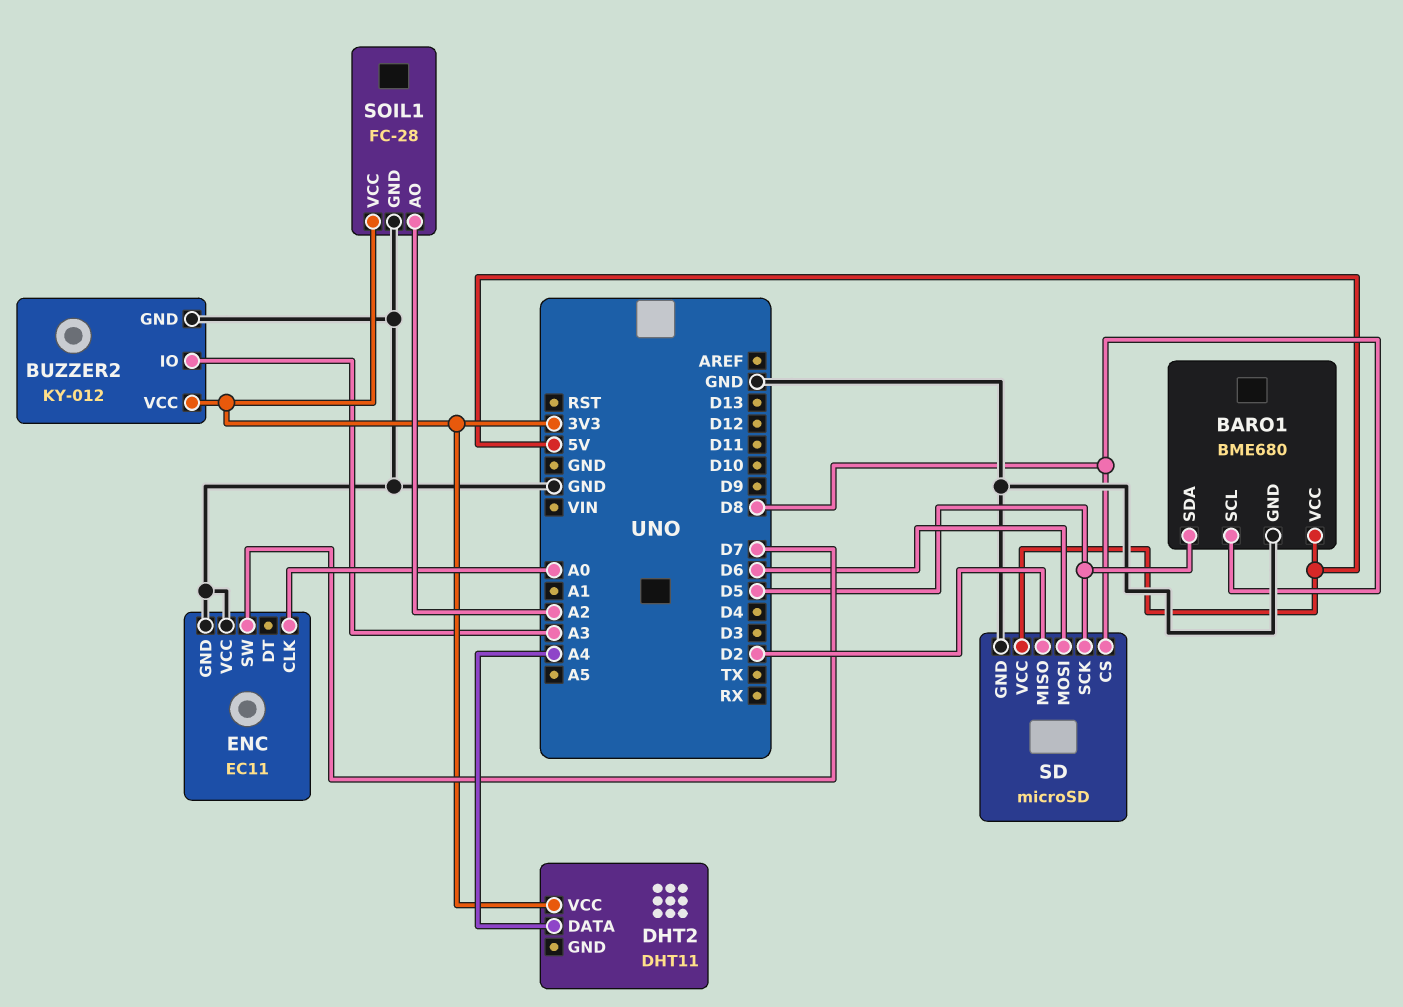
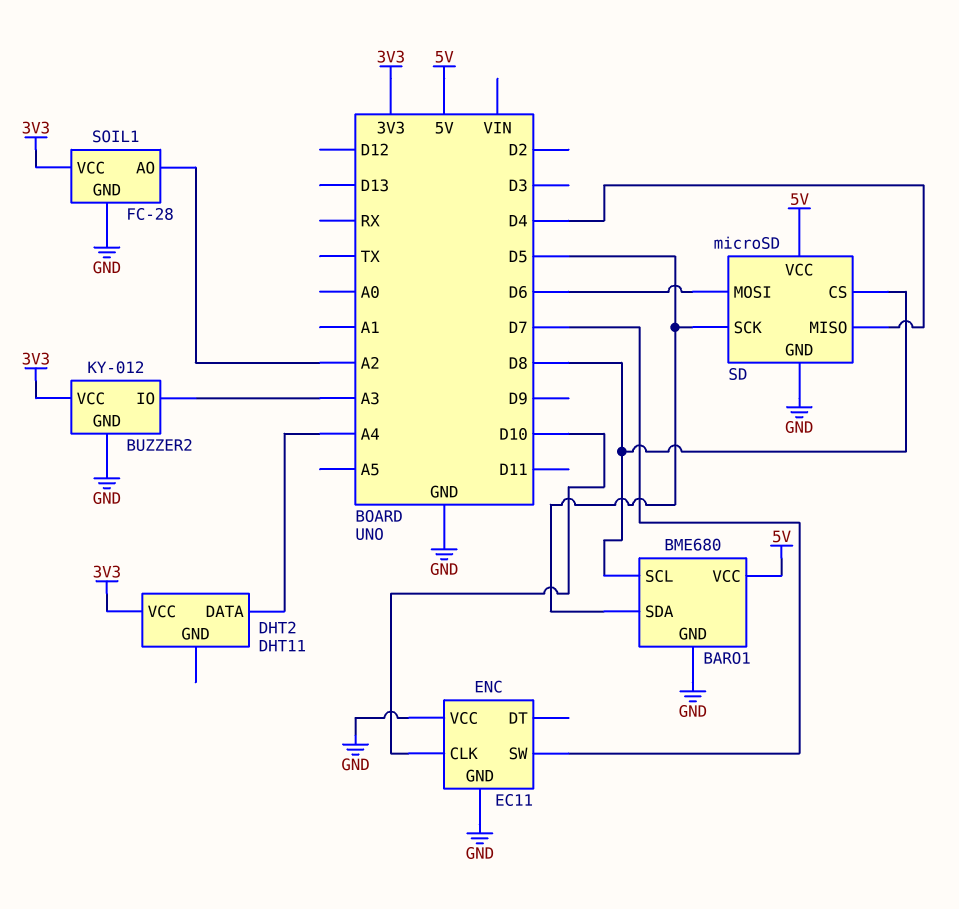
ENC pin CLK: A0 -> D10
SD pin MISO: D2 -> D4

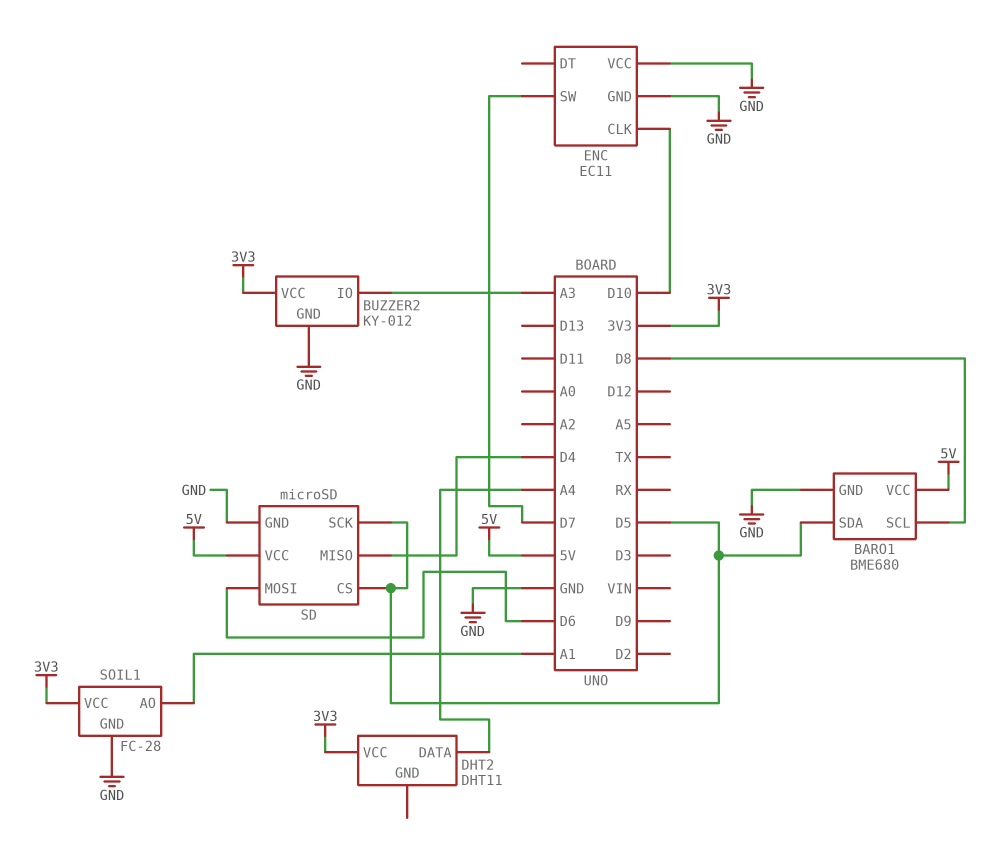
SD pin CS: D8 -> D5
SOIL1 pin AO: A2 -> A1

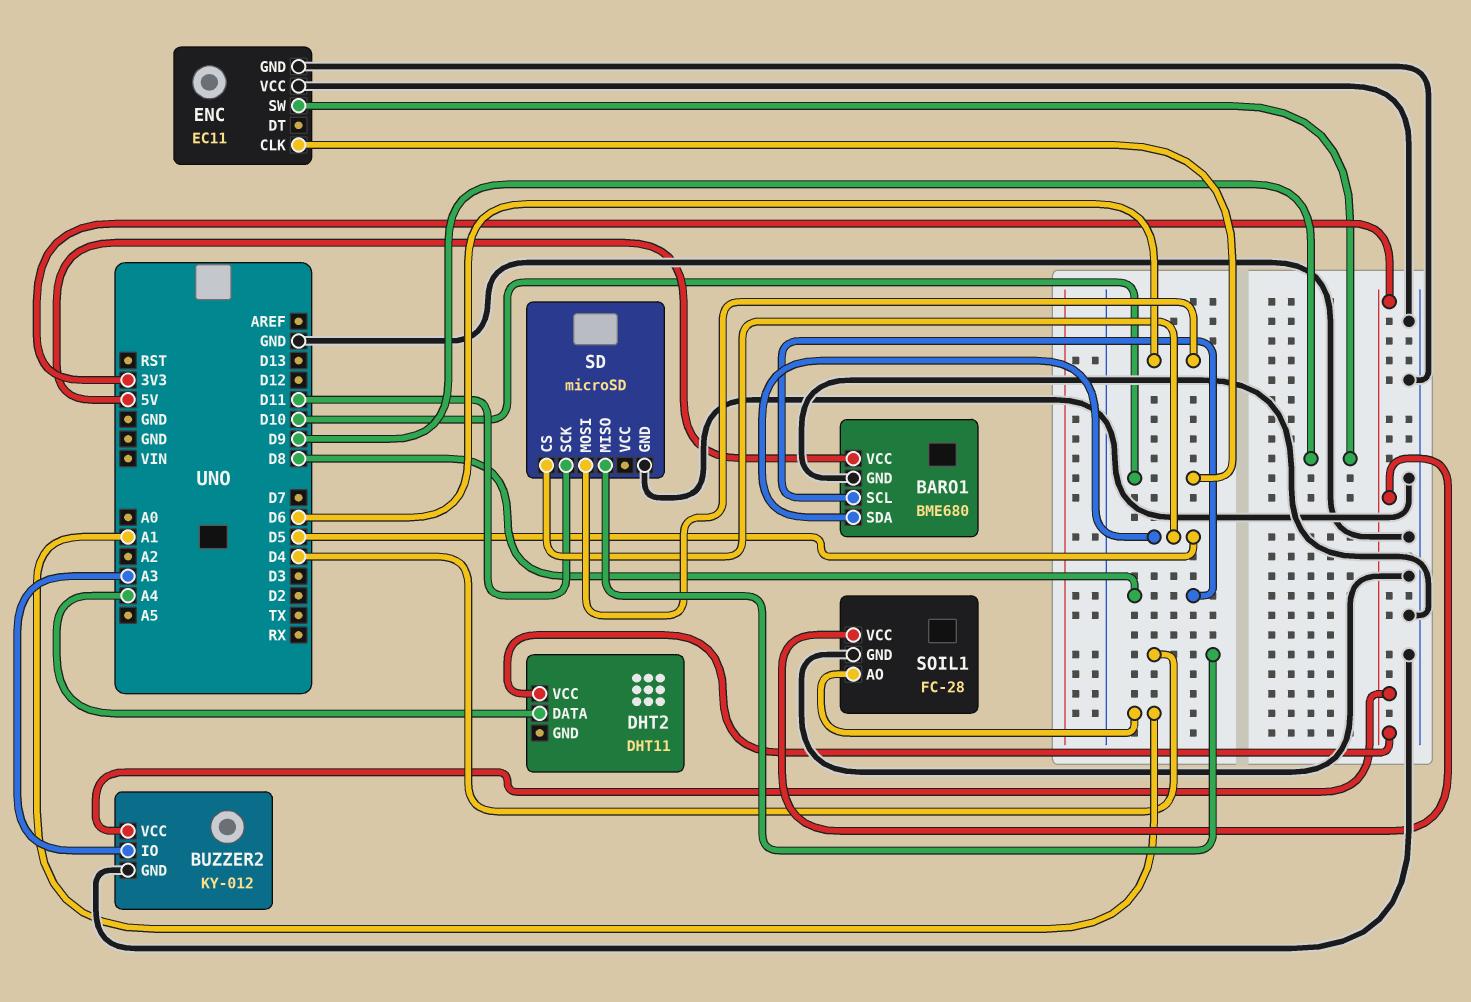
ENC pin SW: D7 -> D9
SD pin SCK: D5 -> D11
SD pin VCC: 5V -> none

